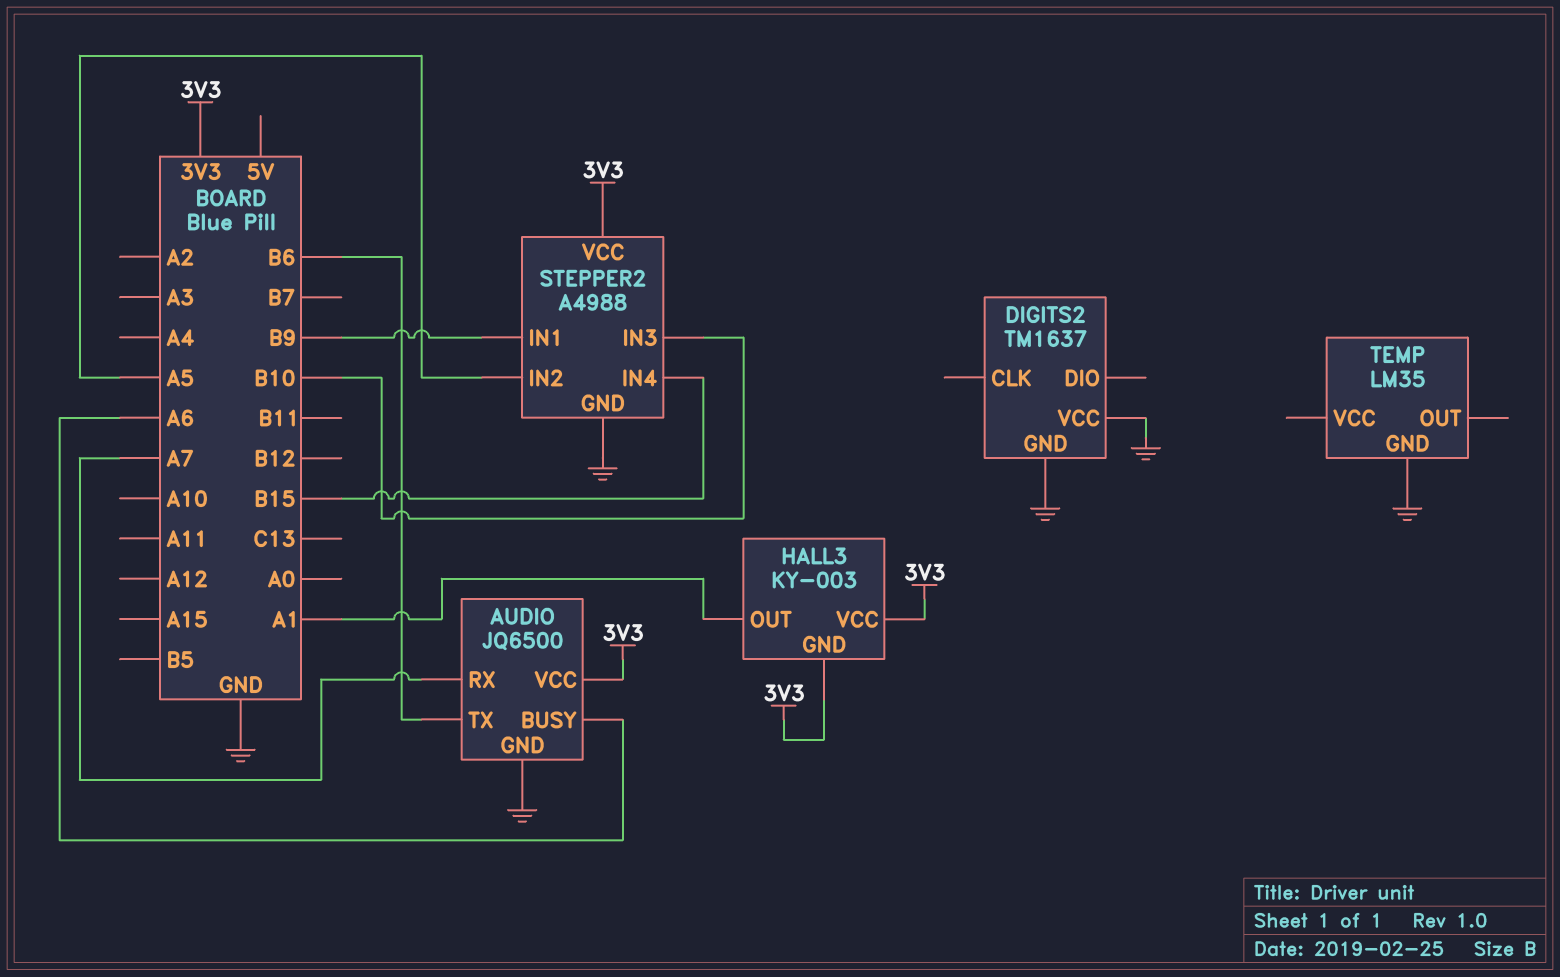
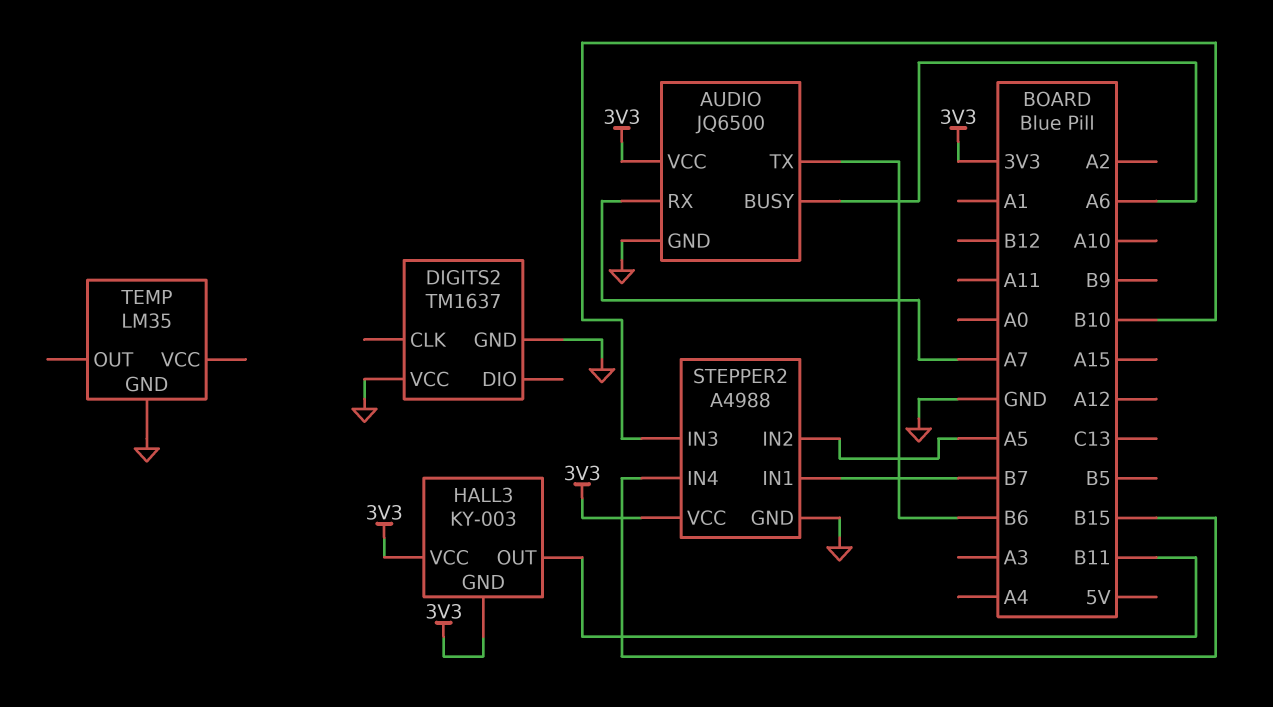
HALL3 pin OUT: A1 -> B11
STEPPER2 pin IN1: B9 -> B7

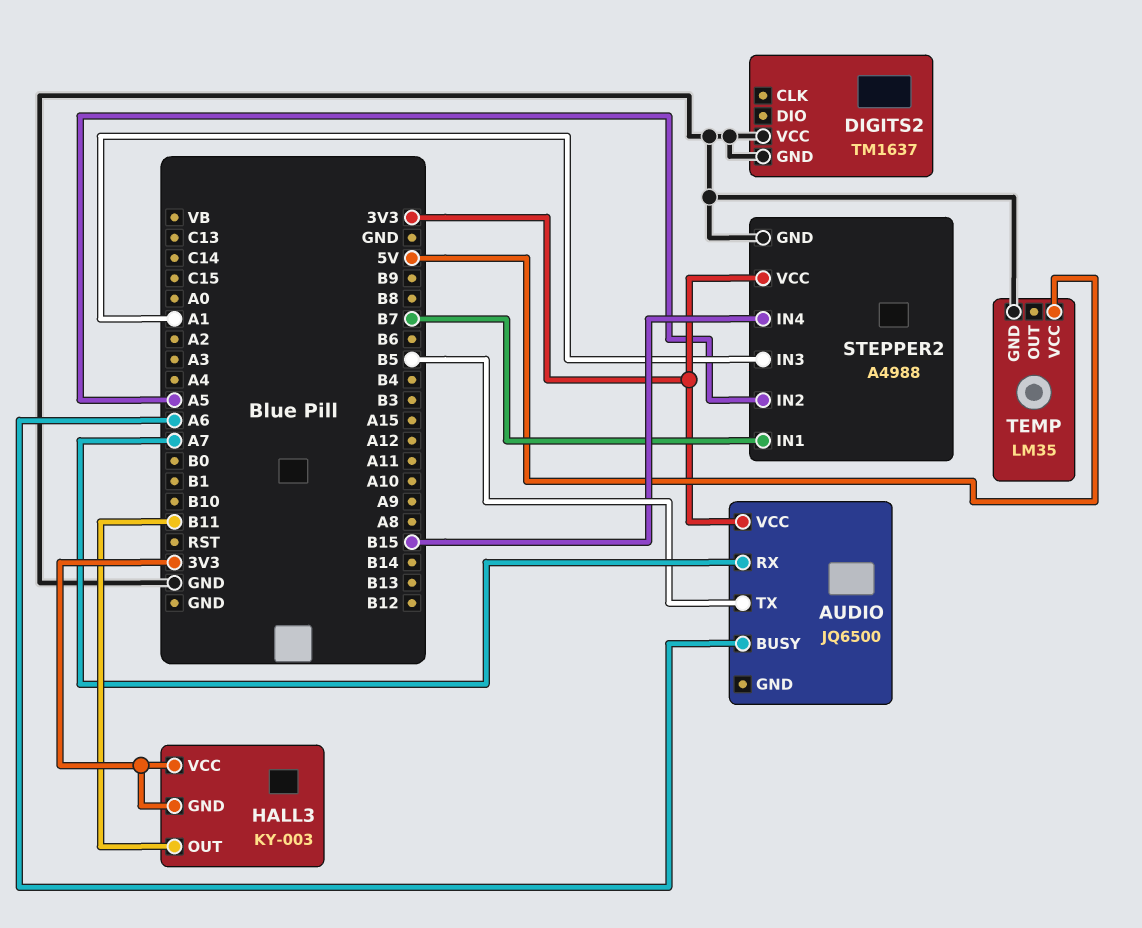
AUDIO pin GND: GND -> none
AUDIO pin TX: B6 -> B5
STEPPER2 pin IN3: B10 -> A1
TEMP pin VCC: none -> 5V

